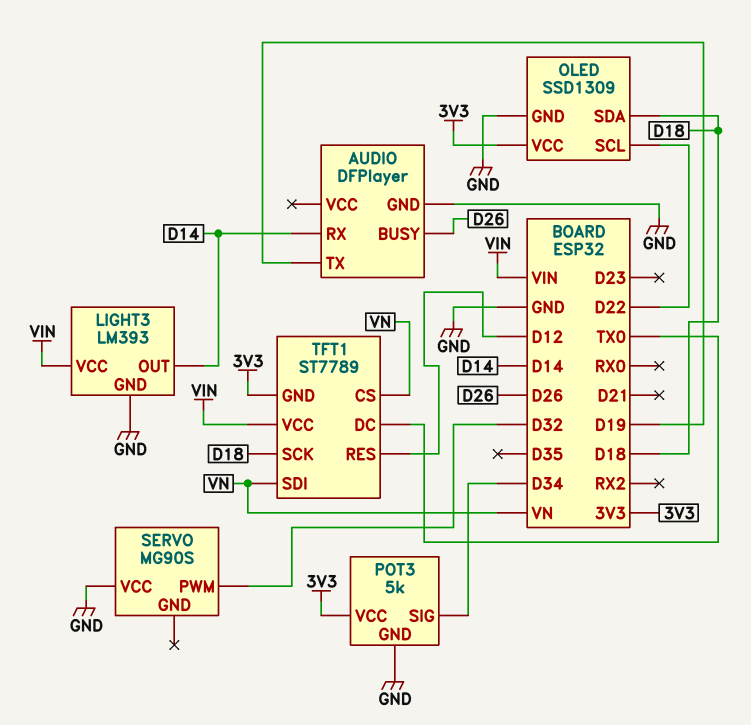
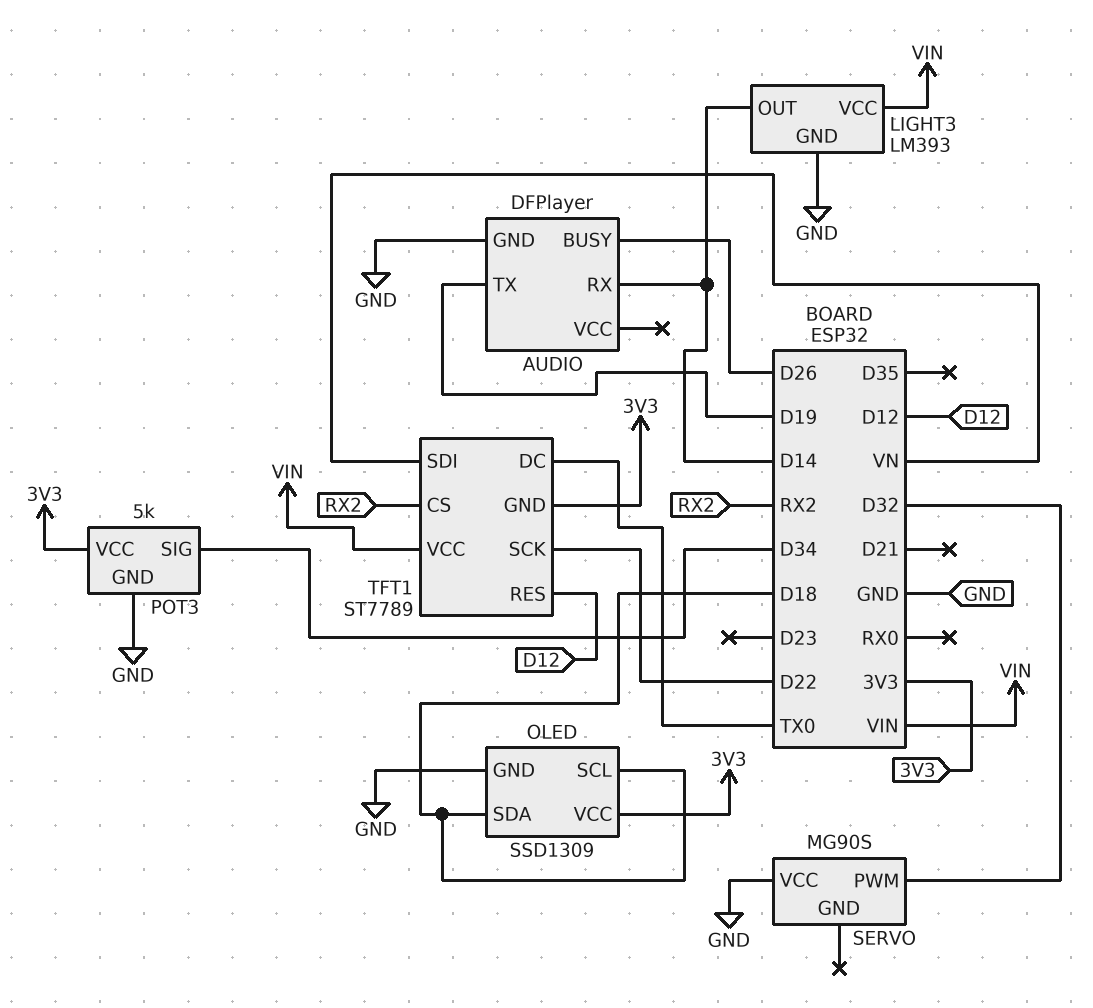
OLED pin SCL: D22 -> D18
TFT1 pin CS: VN -> RX2
TFT1 pin SCK: D18 -> D22

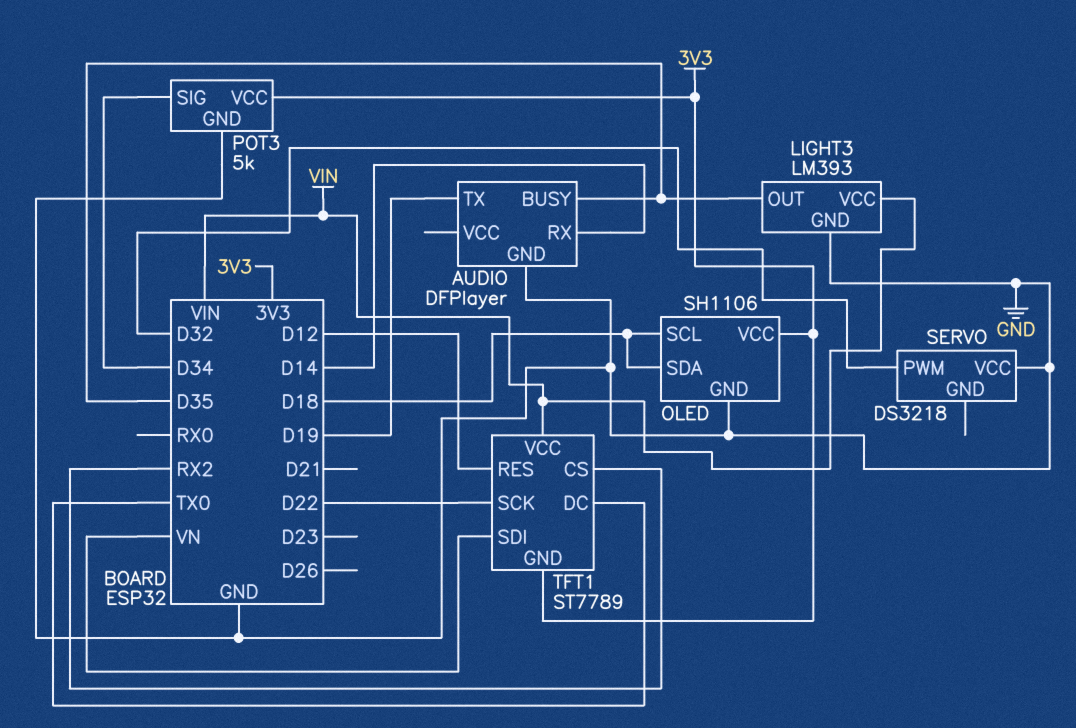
AUDIO pin BUSY: D26 -> D35
LIGHT3 pin OUT: D14 -> D35
OLED: SSD1309 -> SH1106
SERVO: MG90S -> DS3218

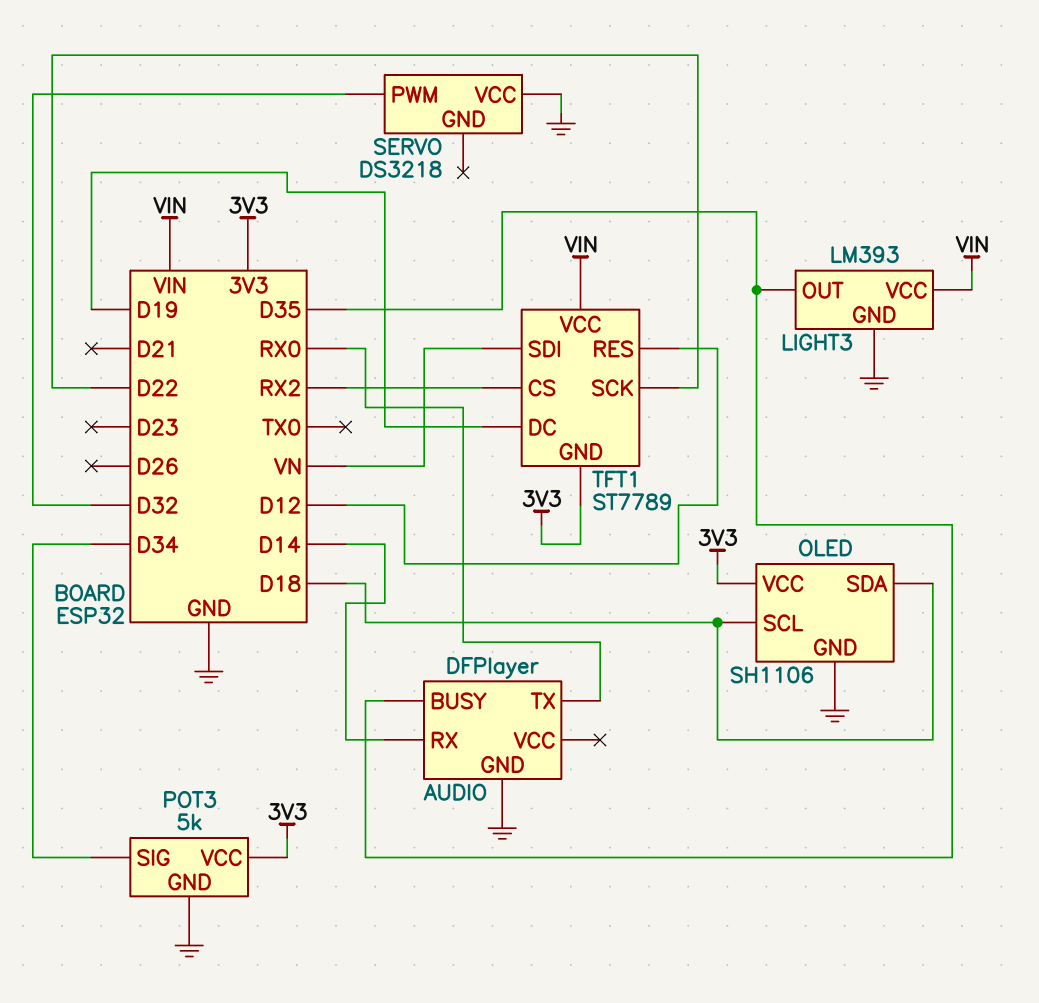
AUDIO pin TX: D19 -> RX0
TFT1 pin DC: TX0 -> D19

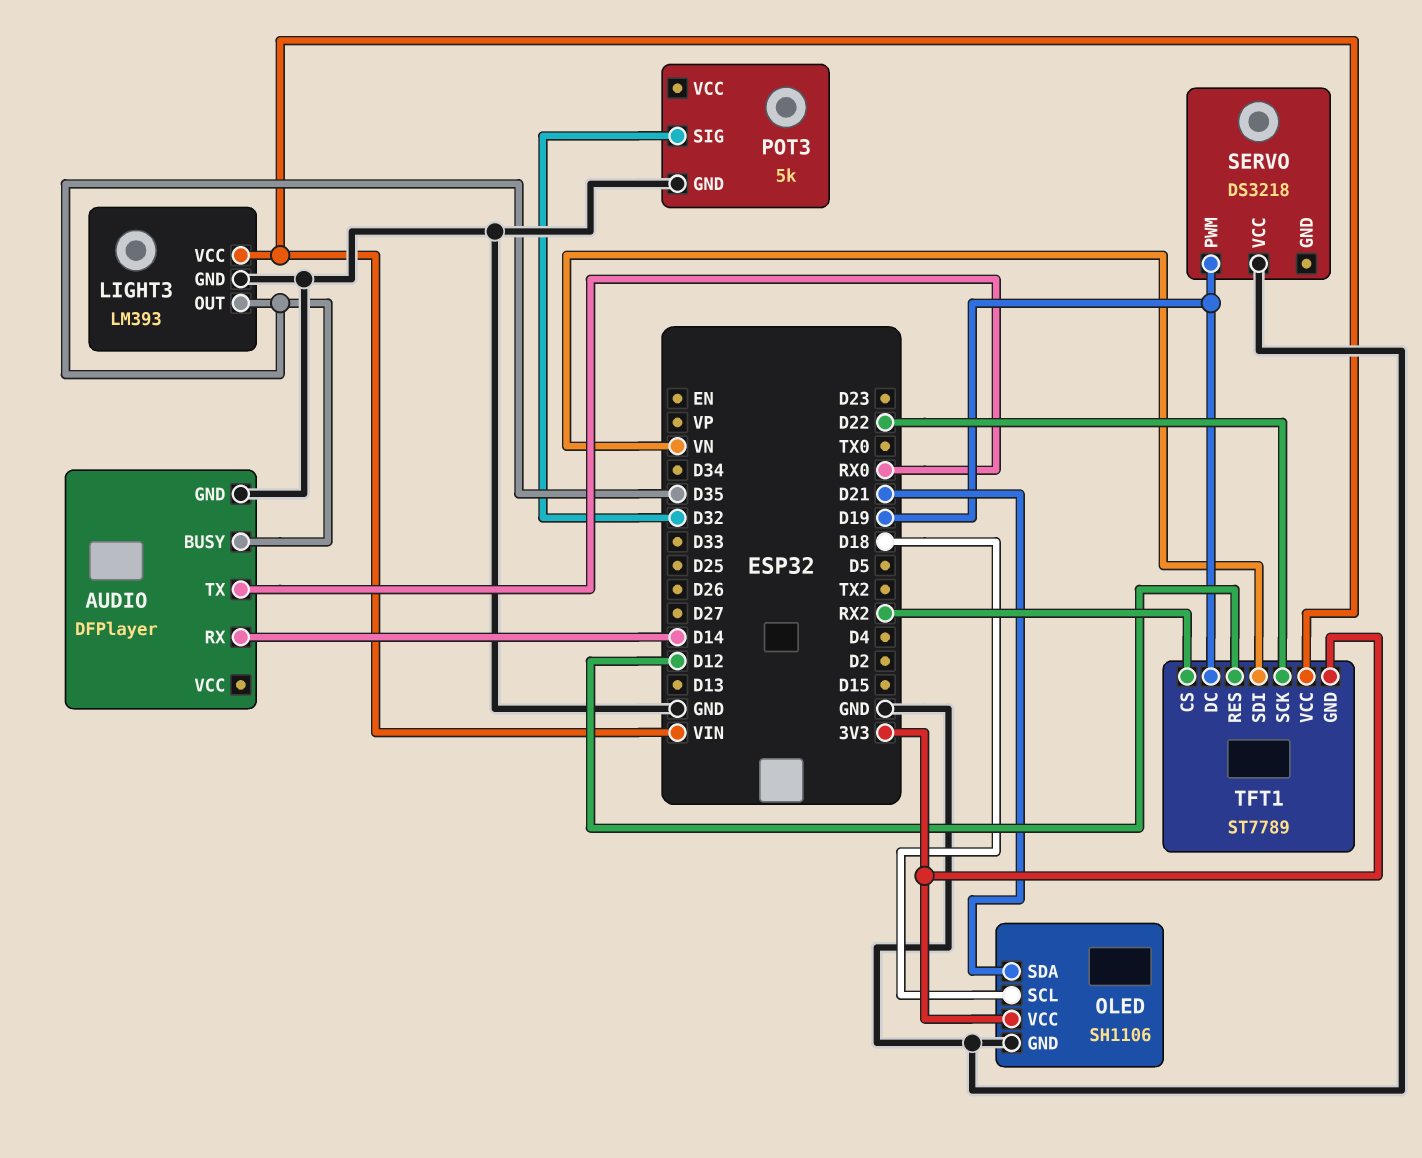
OLED pin SDA: D18 -> D21
POT3 pin SIG: D34 -> D32
POT3 pin VCC: 3V3 -> none
SERVO pin PWM: D32 -> D19

